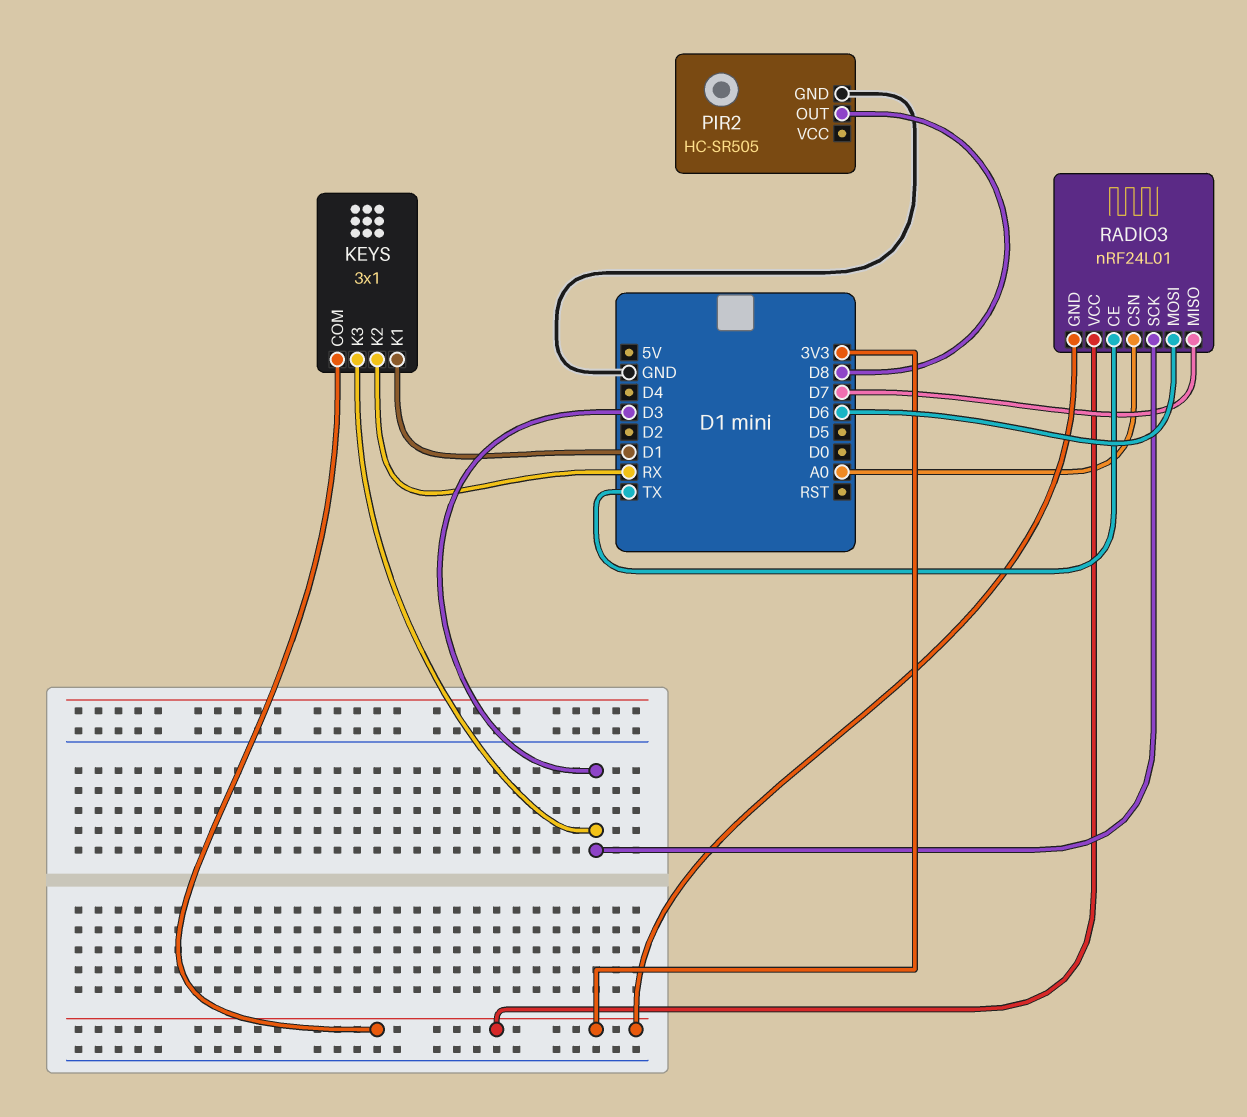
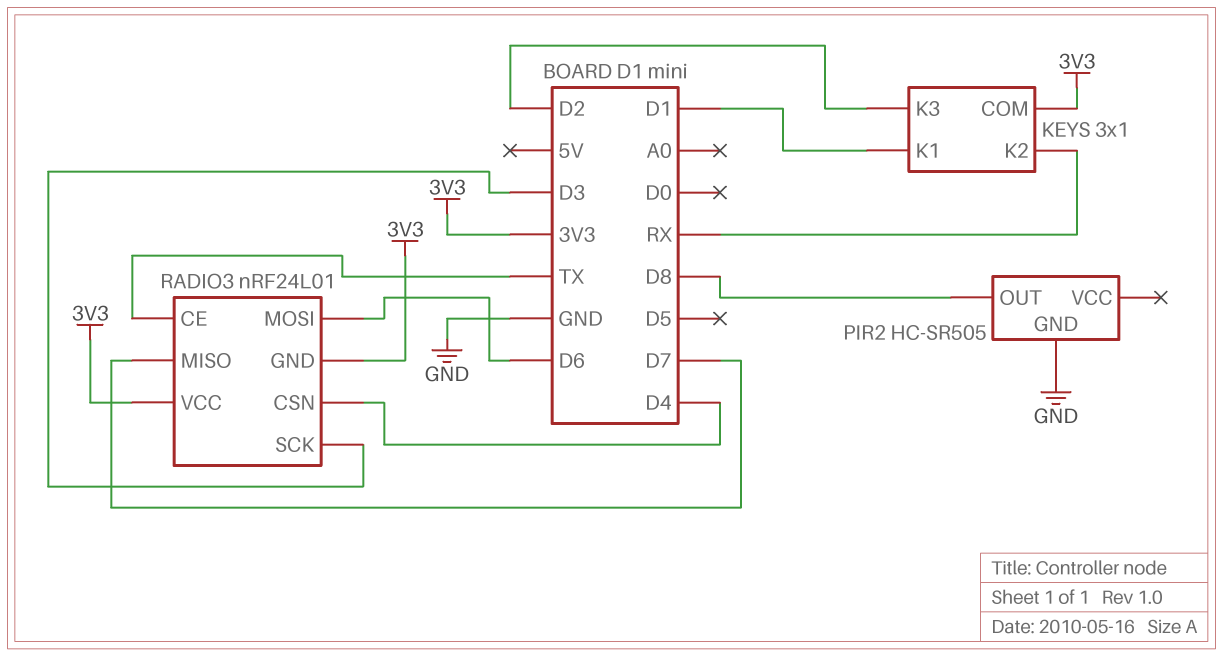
KEYS pin K3: D3 -> D2
RADIO3 pin CSN: A0 -> D4

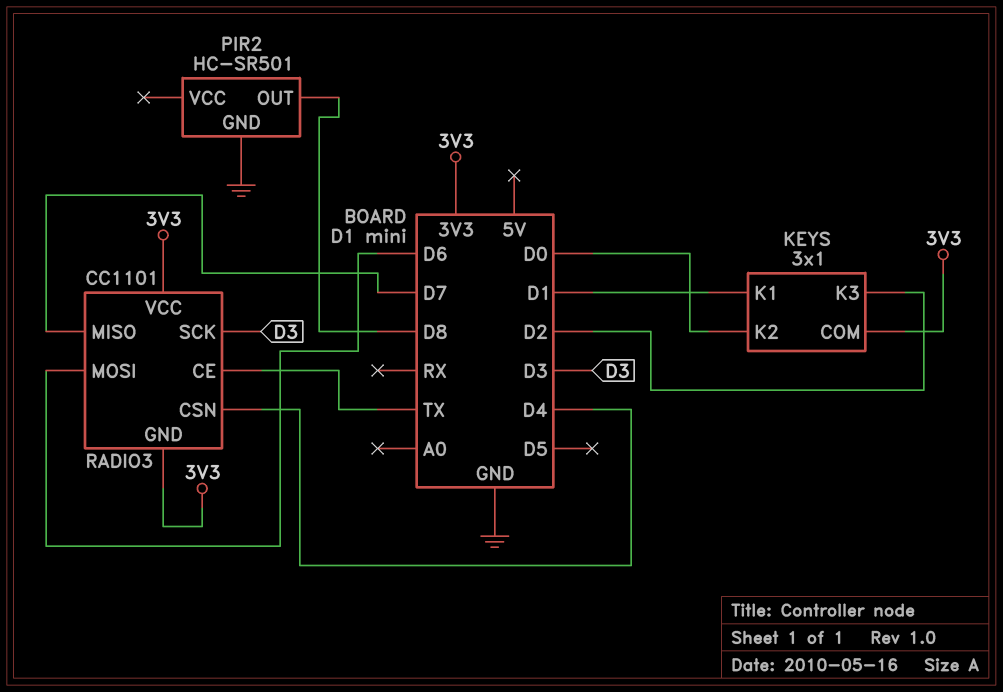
KEYS pin K2: RX -> D0
PIR2: HC-SR505 -> HC-SR501
RADIO3: nRF24L01 -> CC1101

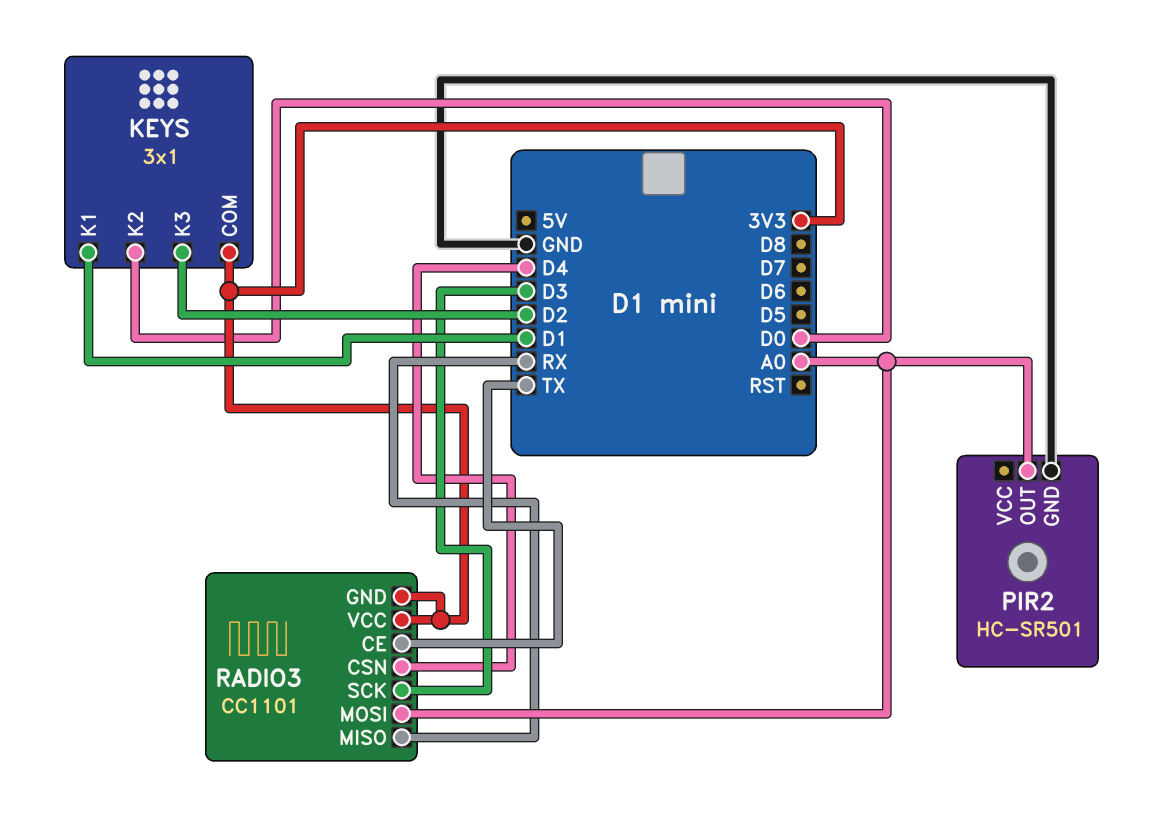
PIR2 pin OUT: D8 -> A0
RADIO3 pin MISO: D7 -> RX
RADIO3 pin MOSI: D6 -> A0

